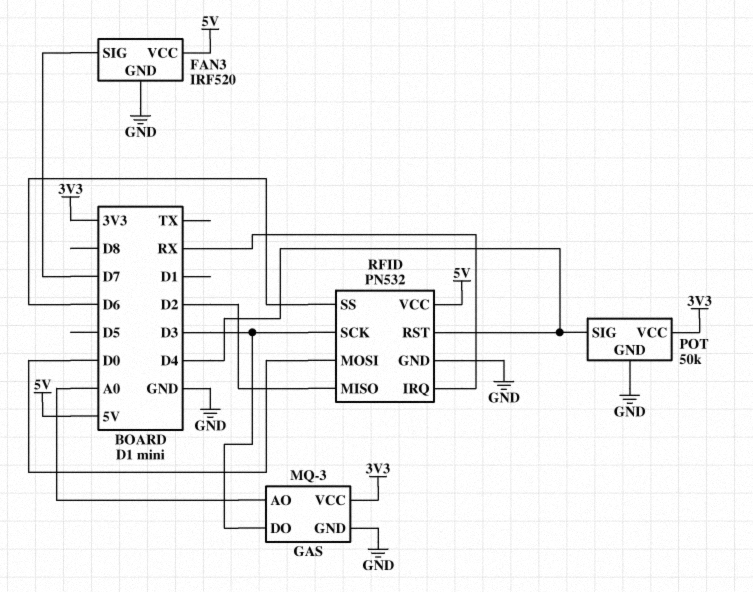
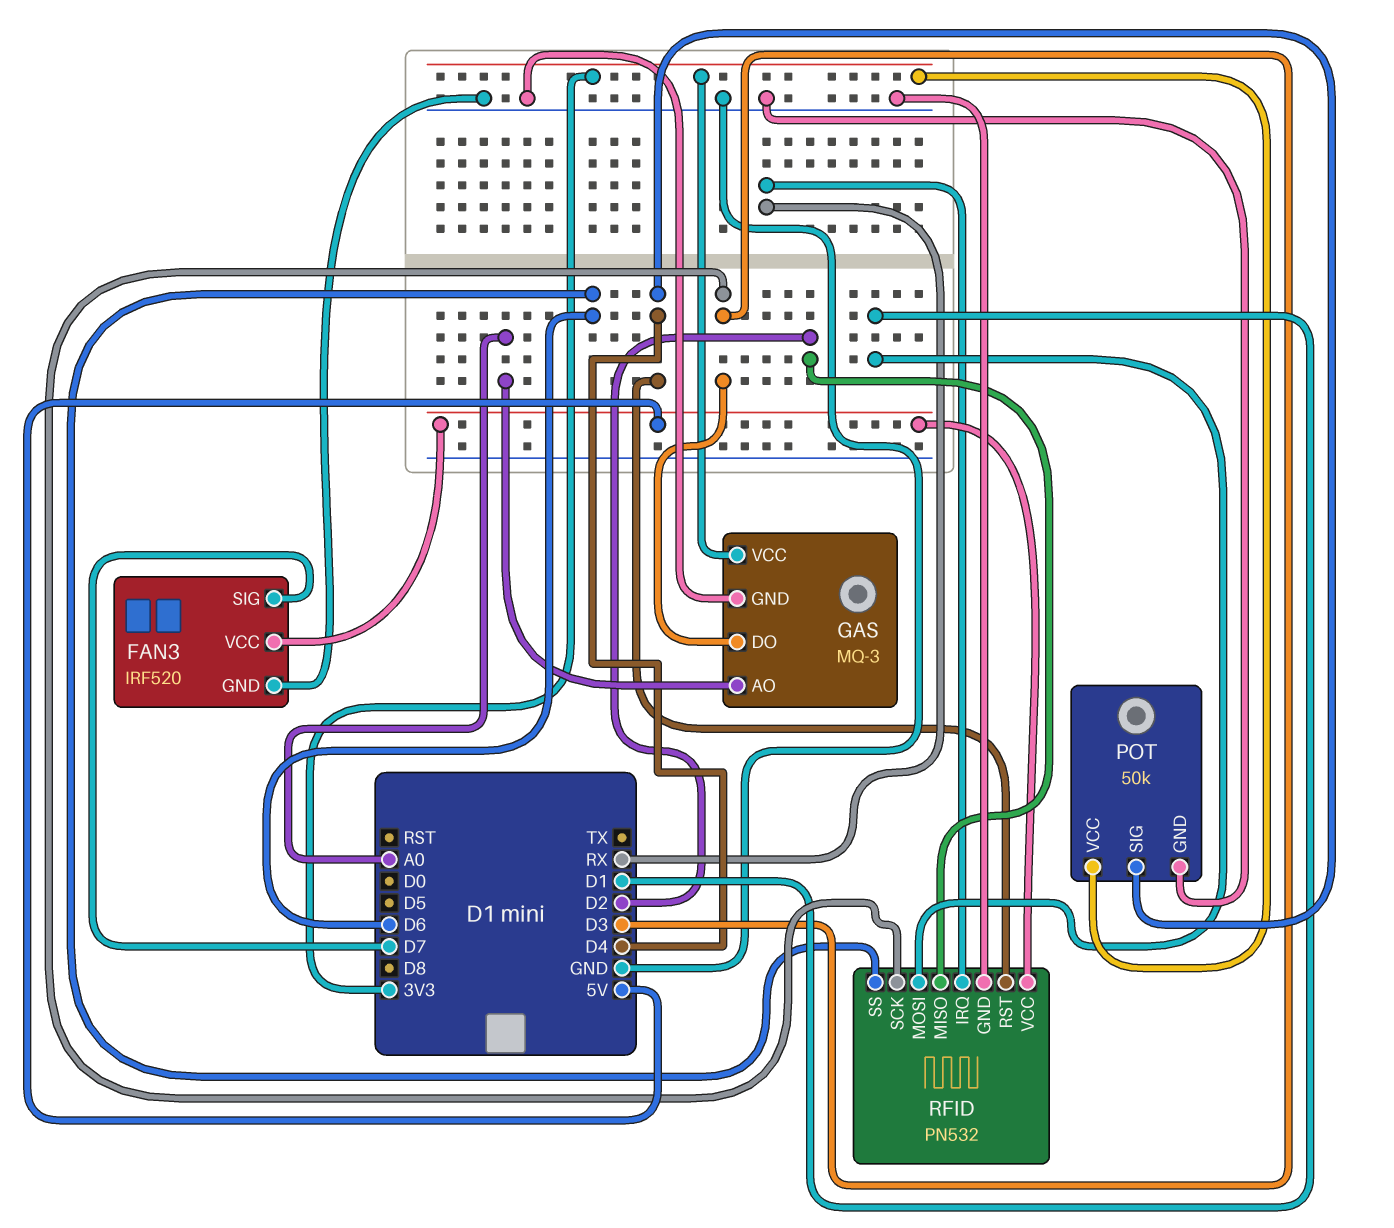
RFID pin MOSI: D0 -> D1

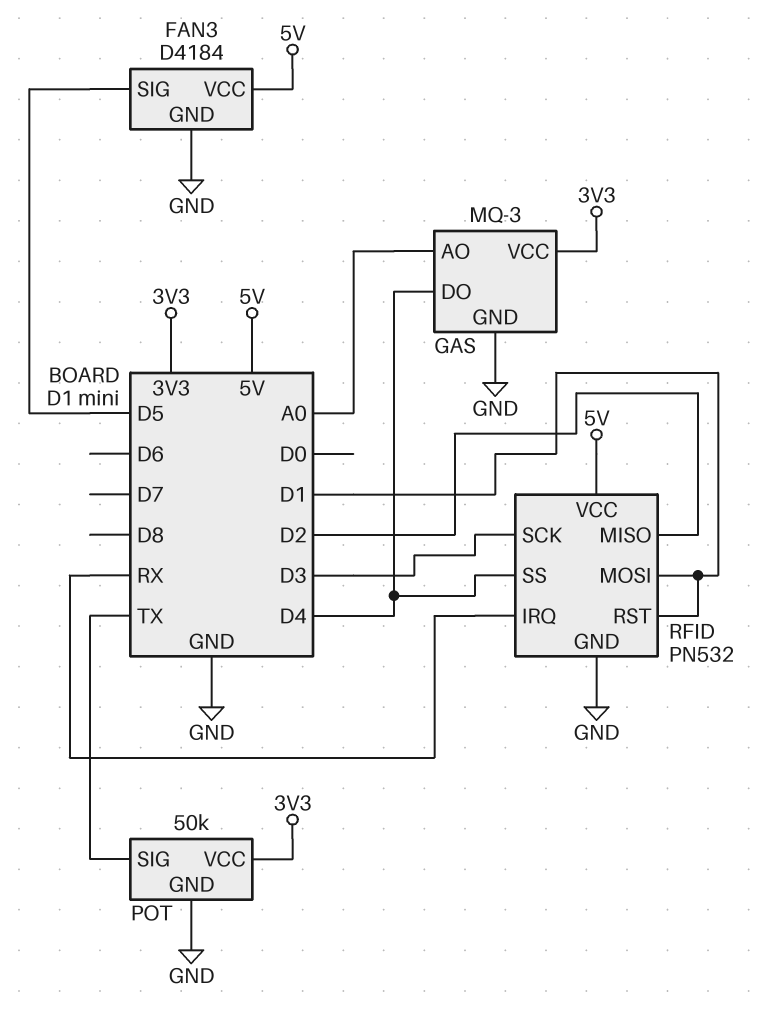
FAN3: IRF520 -> D4184
FAN3 pin SIG: D7 -> D5
GAS pin DO: D3 -> D4
POT pin SIG: D4 -> TX
RFID pin RST: D4 -> D1
RFID pin SS: D6 -> D4

